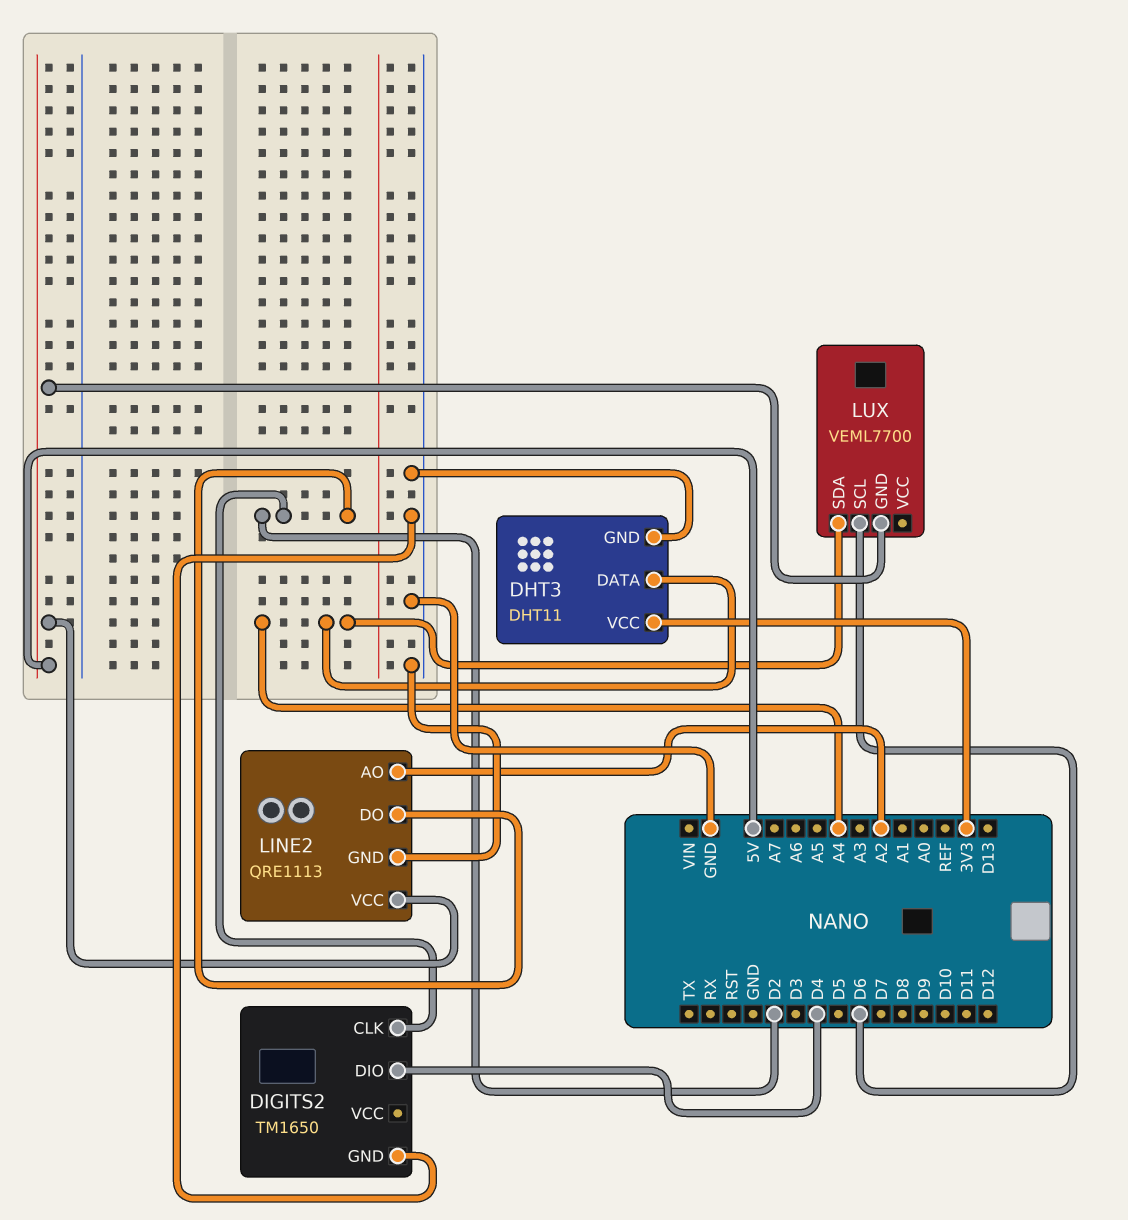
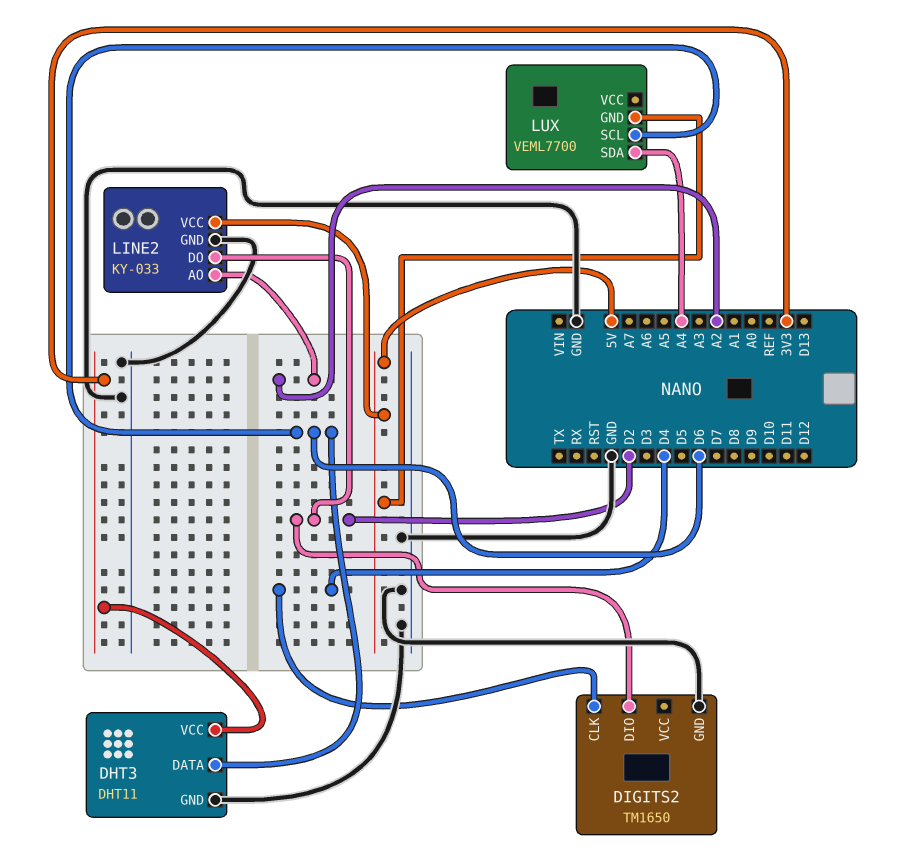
DHT3 pin DATA: A4 -> D6
DIGITS2 pin CLK: D2 -> D4
DIGITS2 pin DIO: D4 -> D2
LINE2: QRE1113 -> KY-033

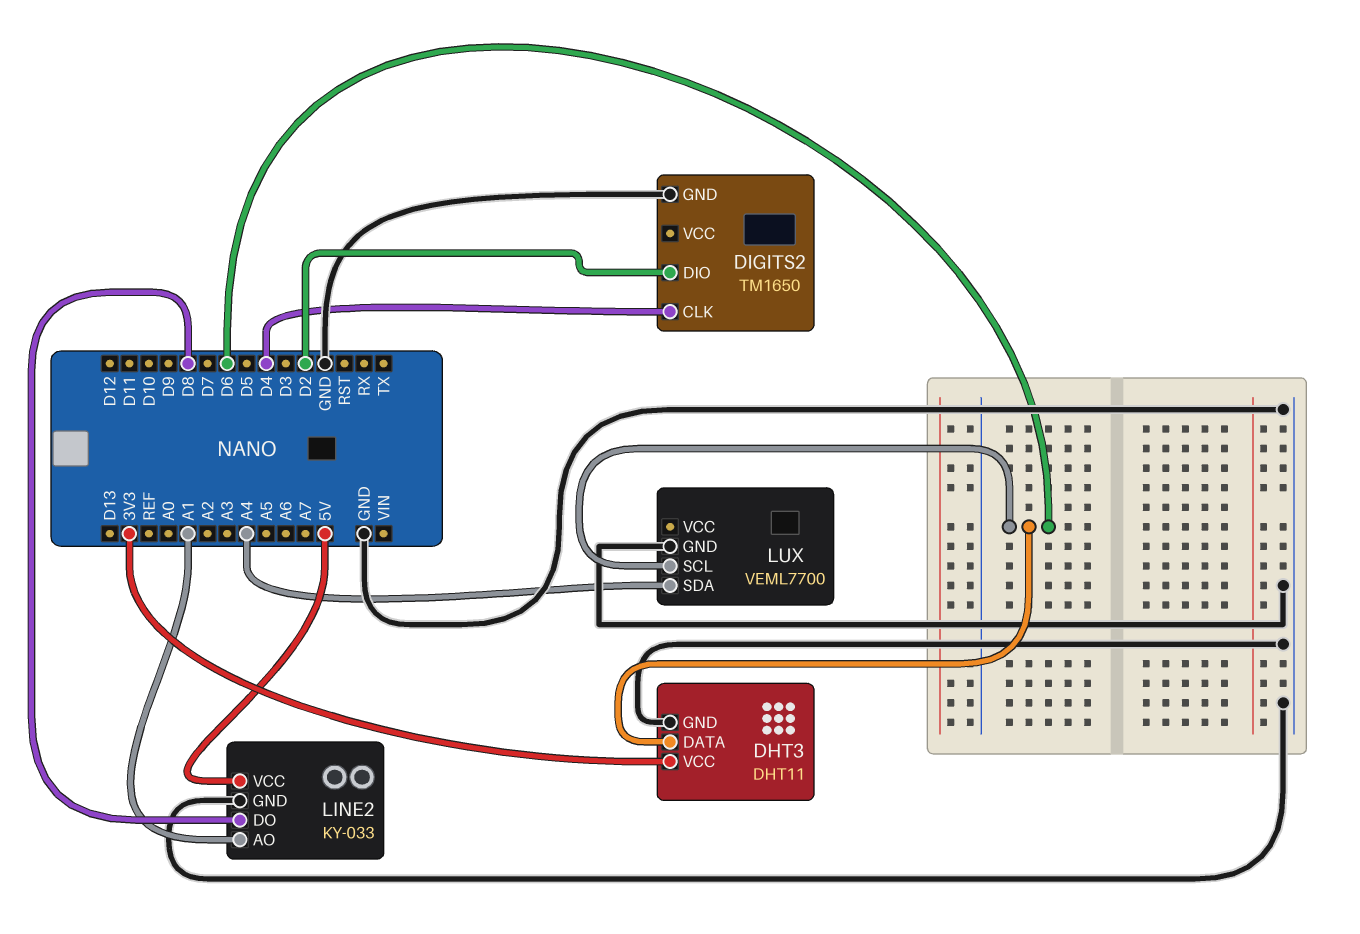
LINE2 pin AO: A2 -> A1
LINE2 pin DO: D2 -> D8
LUX pin GND: 5V -> GND

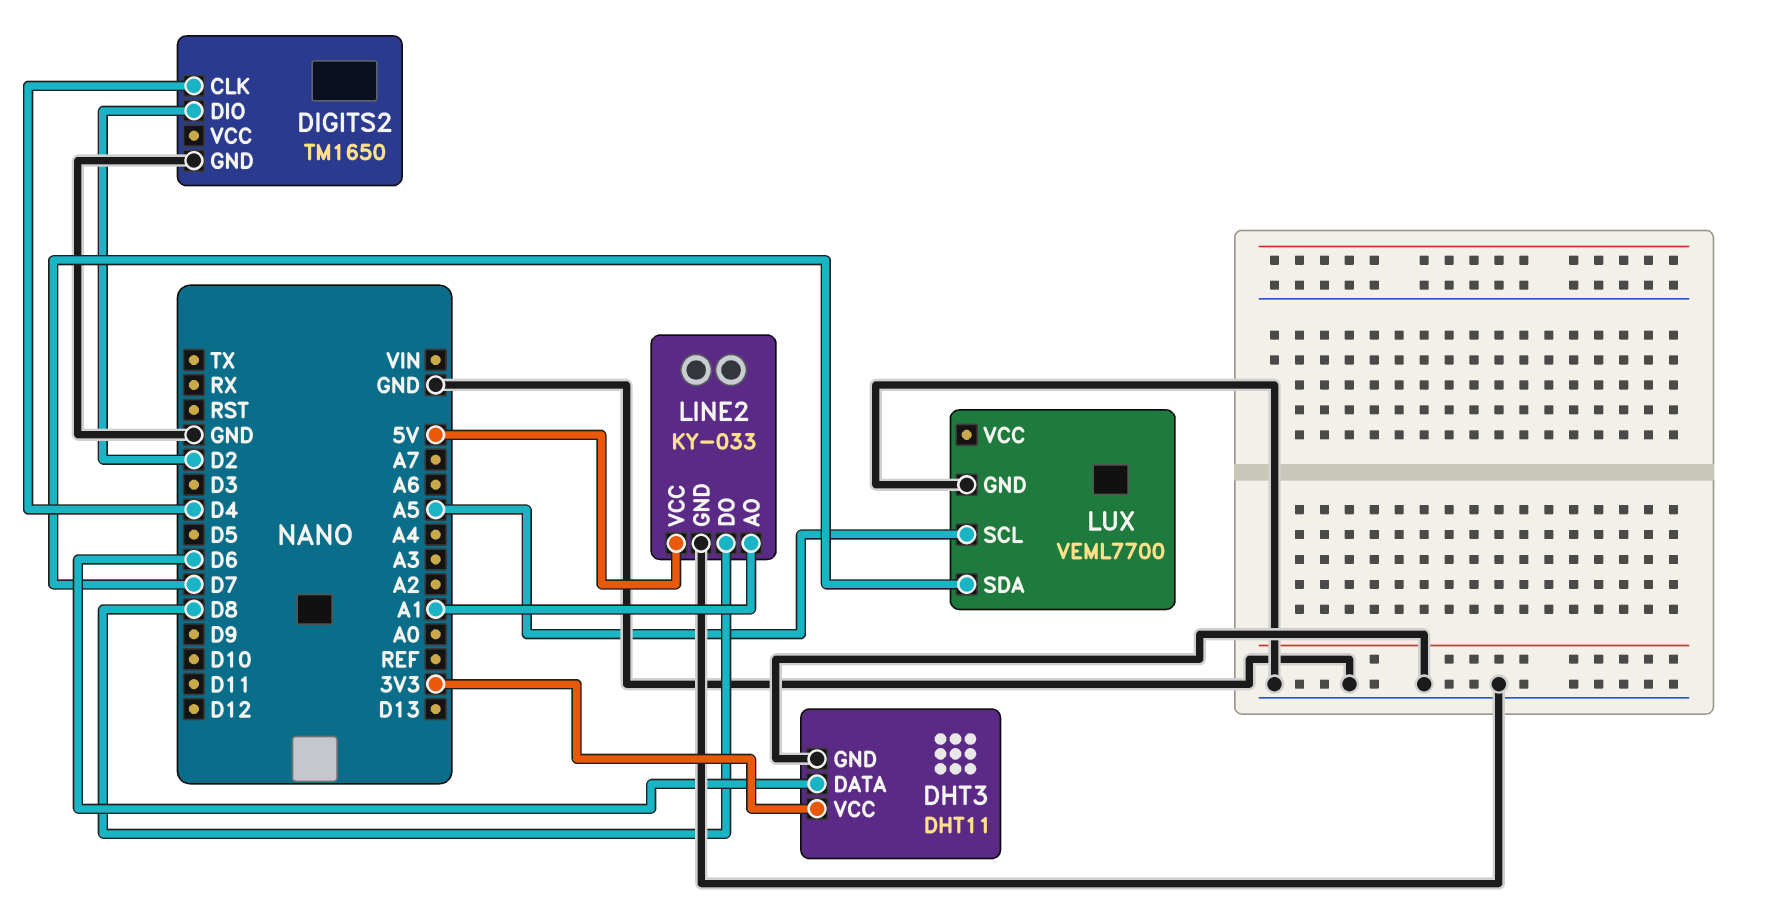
LUX pin SCL: D6 -> A5
LUX pin SDA: A4 -> D7

